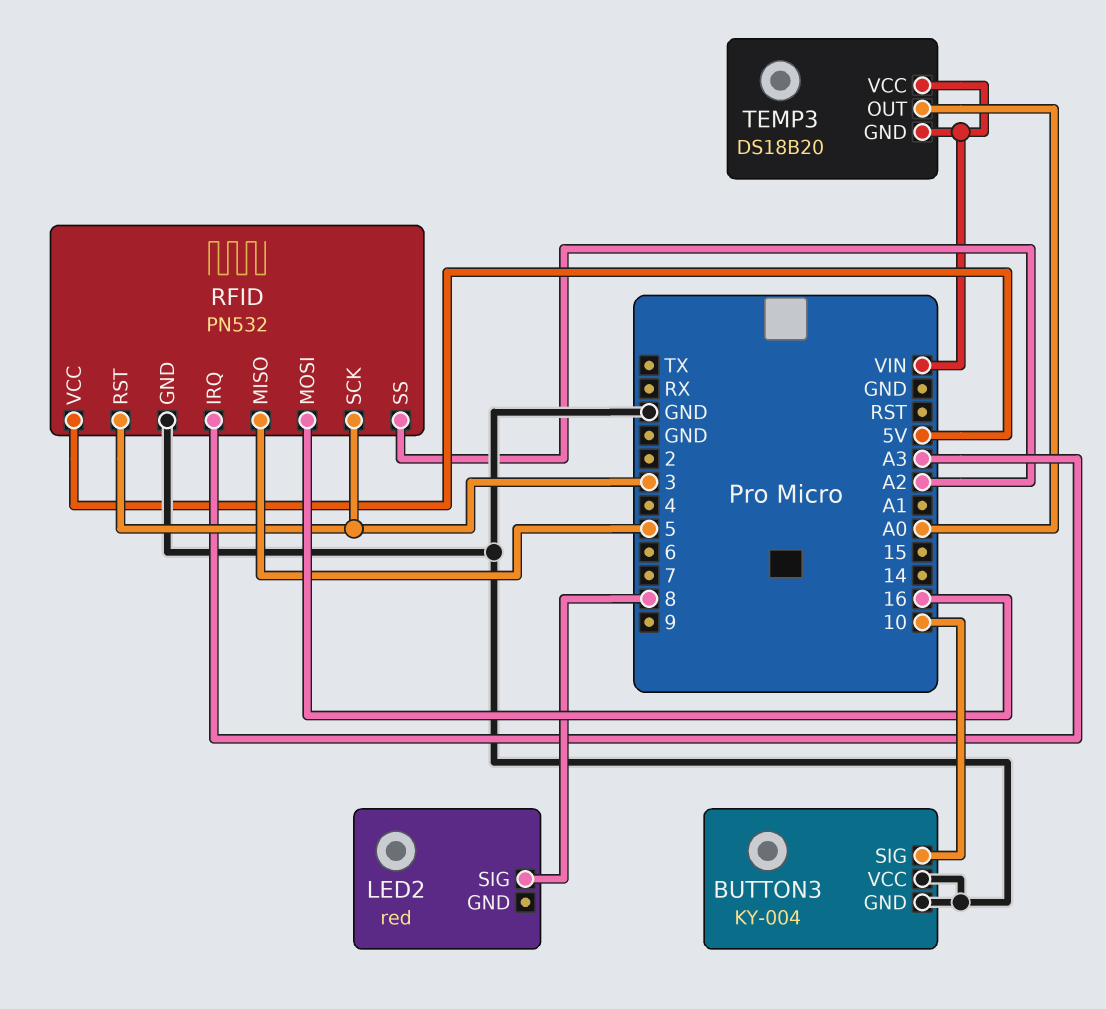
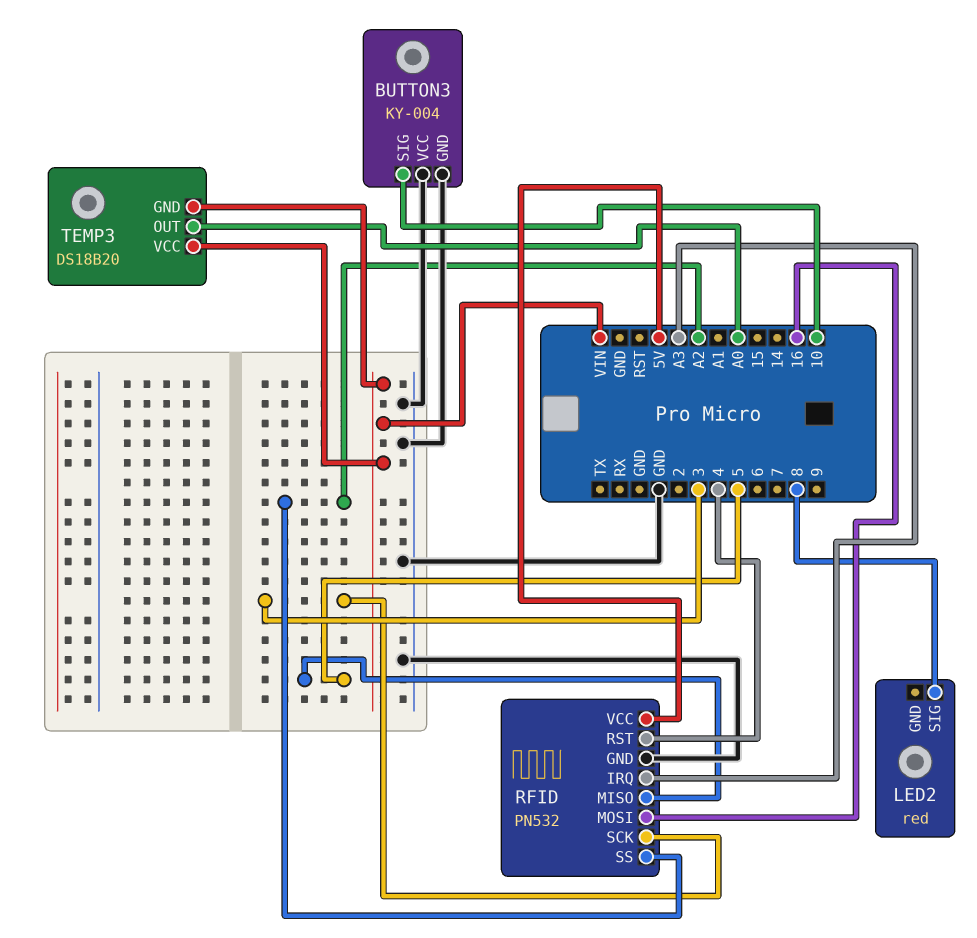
RFID pin RST: 3 -> 4

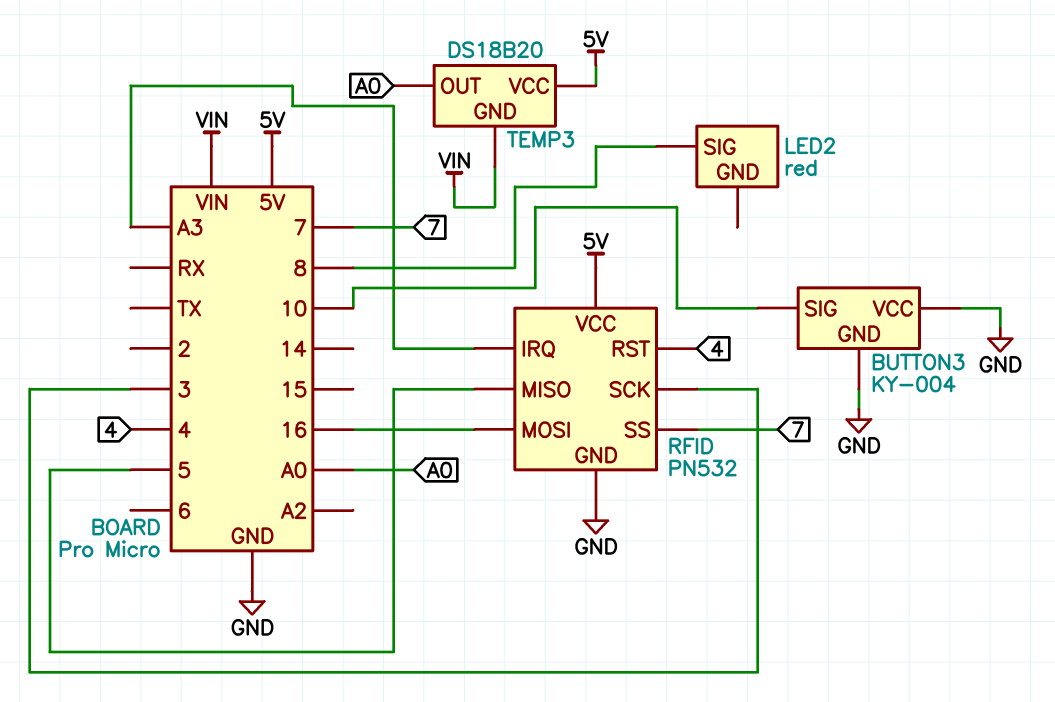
RFID pin SS: A2 -> 7
TEMP3 pin VCC: VIN -> 5V

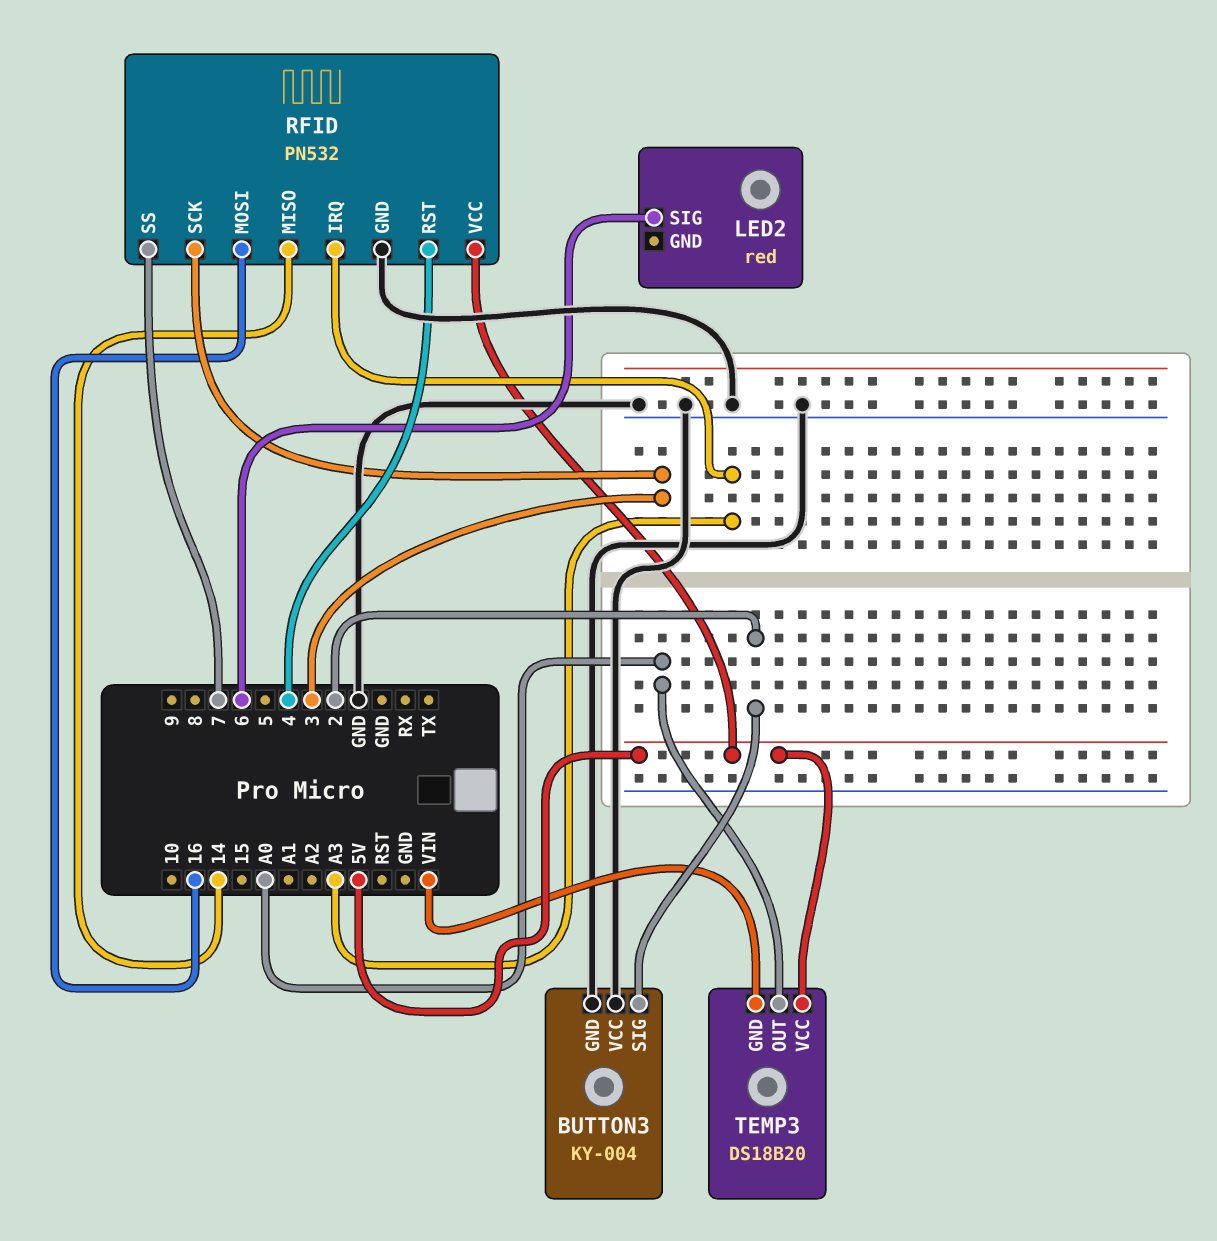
BUTTON3 pin SIG: 10 -> 2
LED2 pin SIG: 8 -> 6
RFID pin MISO: 5 -> 14

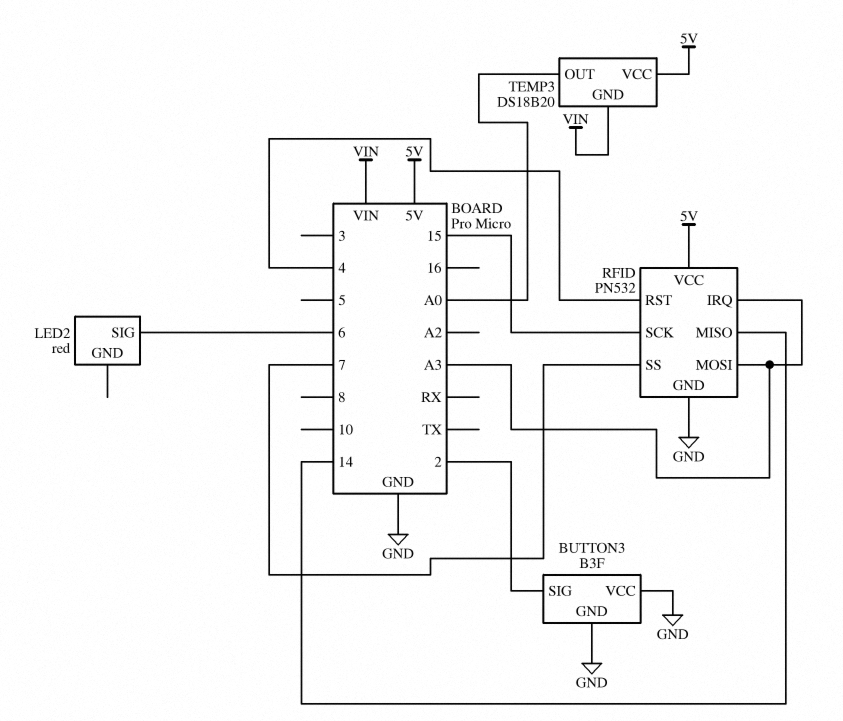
BUTTON3: KY-004 -> B3F
RFID pin MOSI: 16 -> A3
RFID pin SCK: 3 -> 15

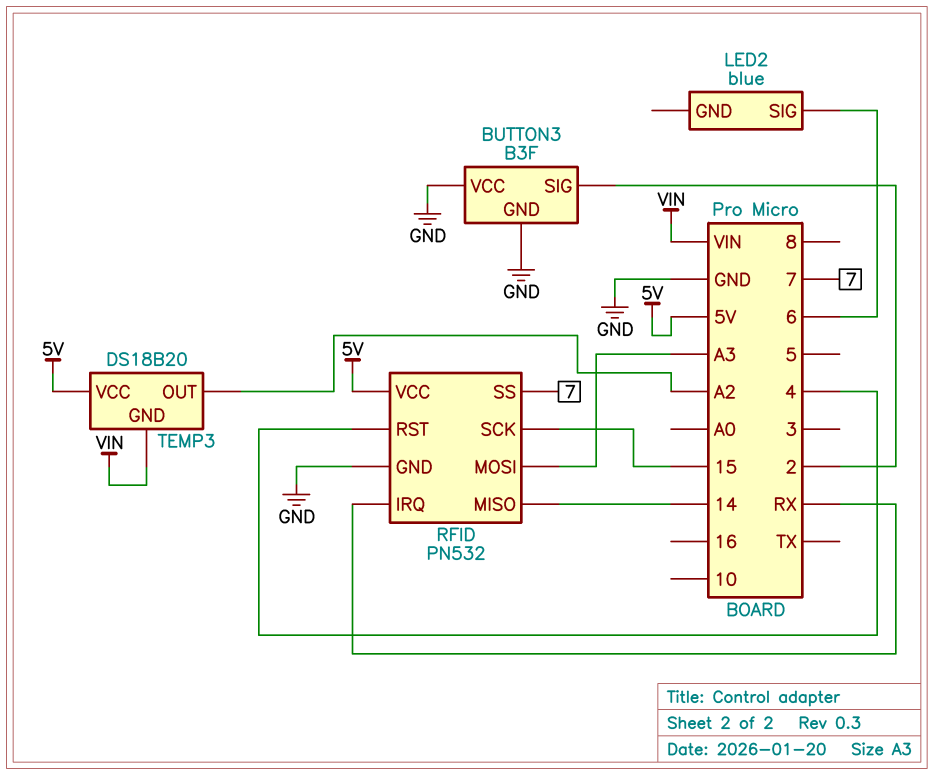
LED2: red -> blue
RFID pin IRQ: A3 -> RX
TEMP3 pin OUT: A0 -> A2

